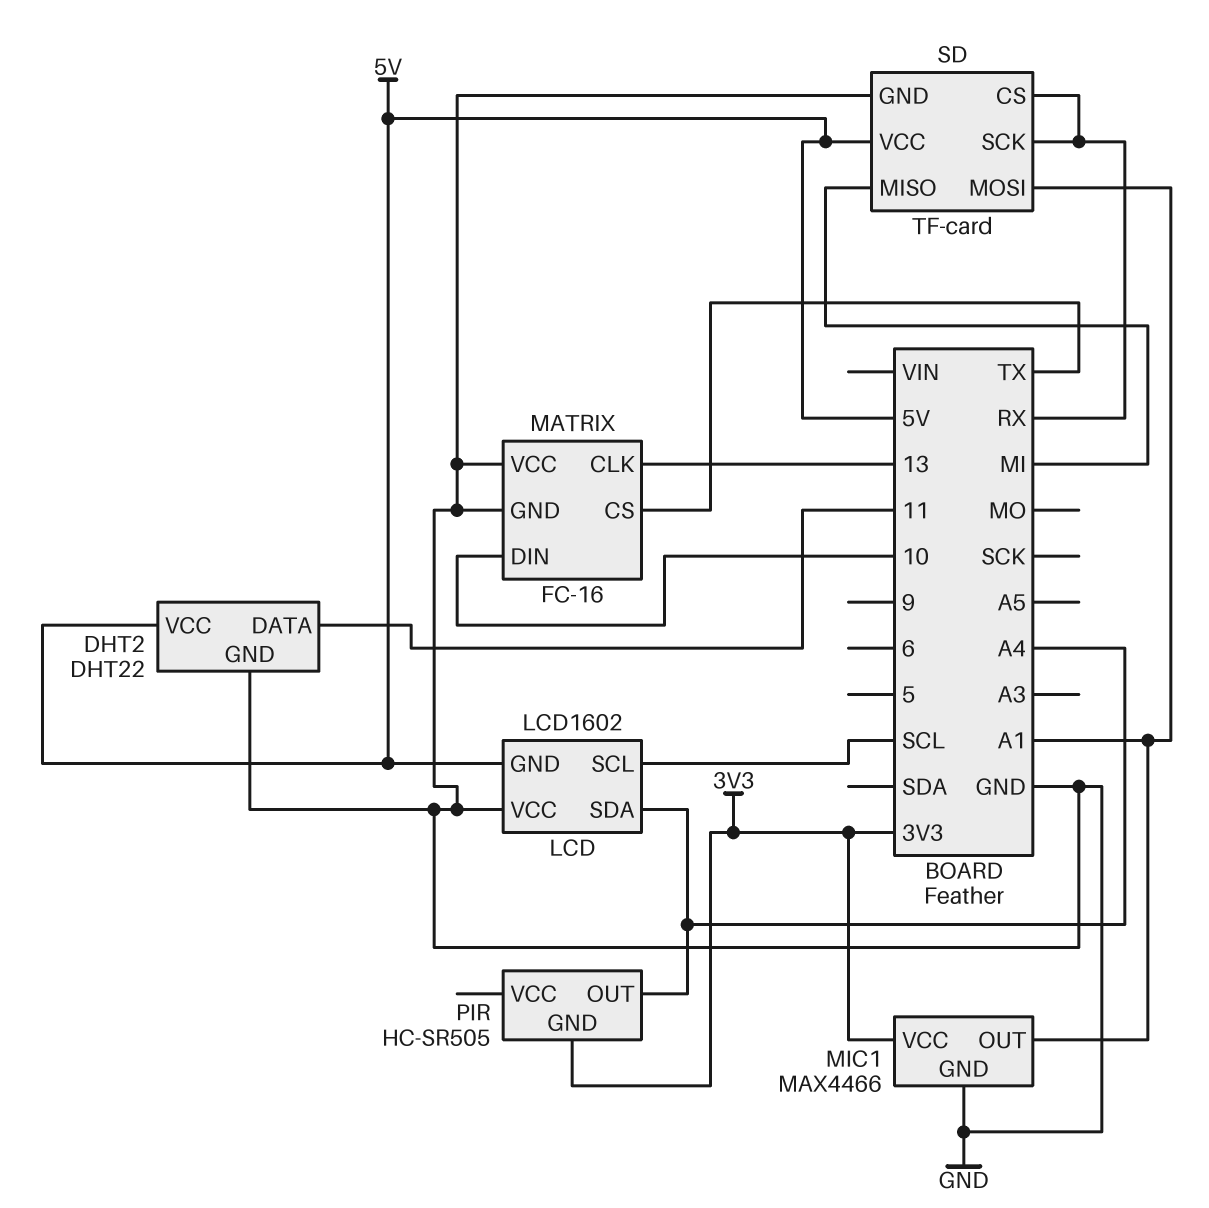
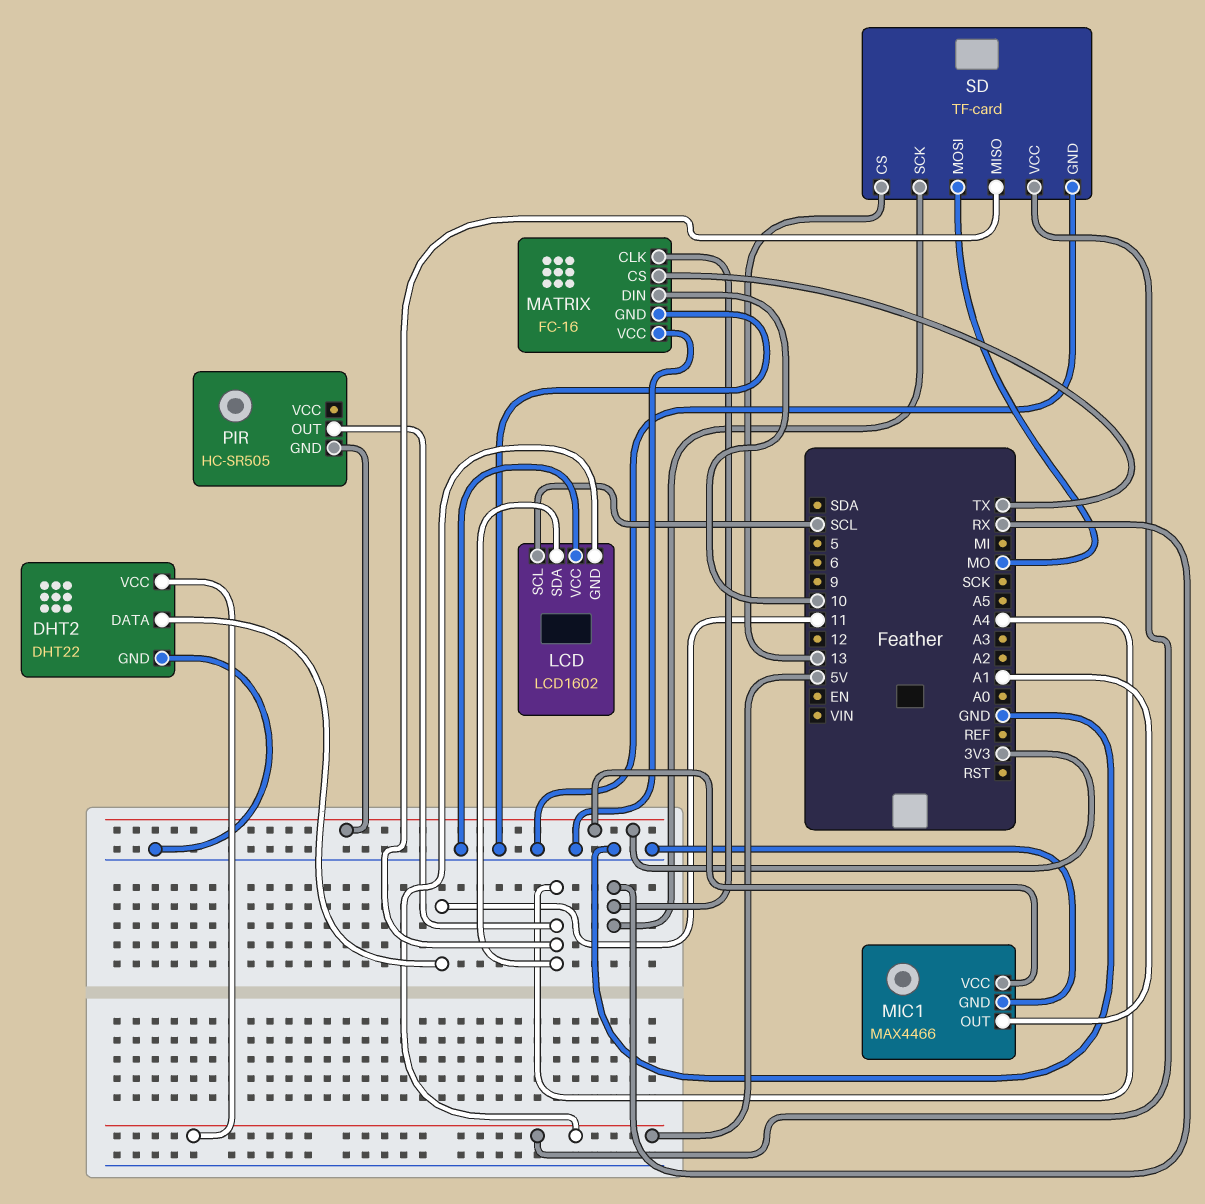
MATRIX pin CLK: 13 -> RX
SD pin CS: RX -> 13
SD pin MISO: MI -> A4
SD pin MOSI: A1 -> MO

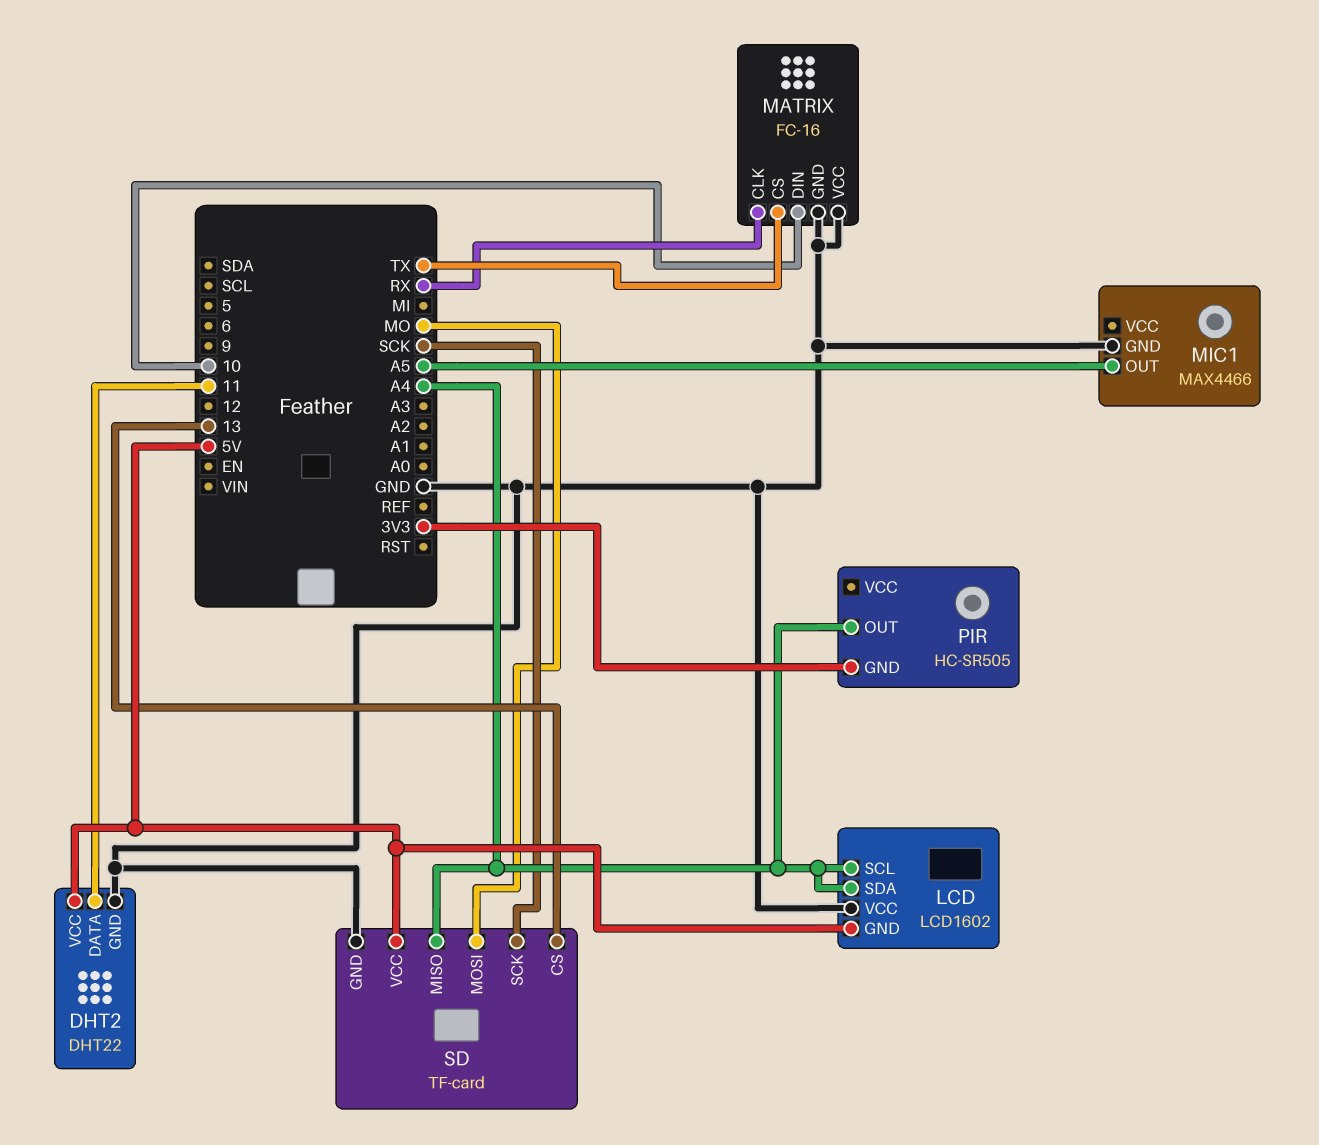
LCD pin SCL: SCL -> A4
MIC1 pin OUT: A1 -> A5
MIC1 pin VCC: 3V3 -> none
SD pin SCK: RX -> SCK

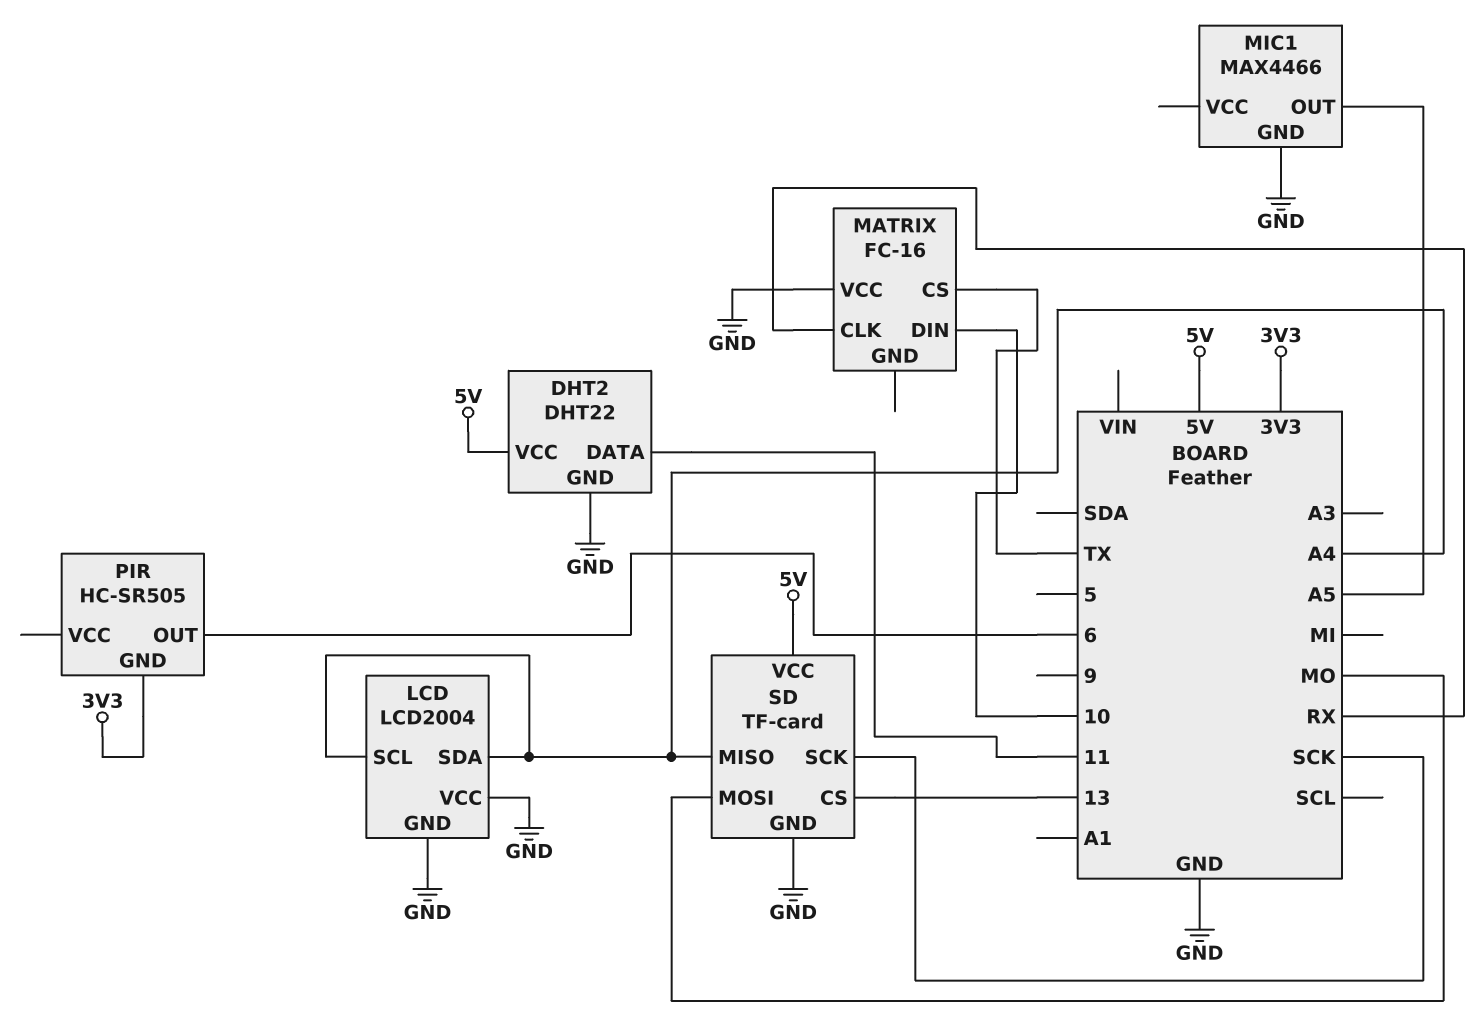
LCD: LCD1602 -> LCD2004
LCD pin GND: 5V -> GND
MATRIX pin GND: GND -> none
PIR pin OUT: A4 -> 6

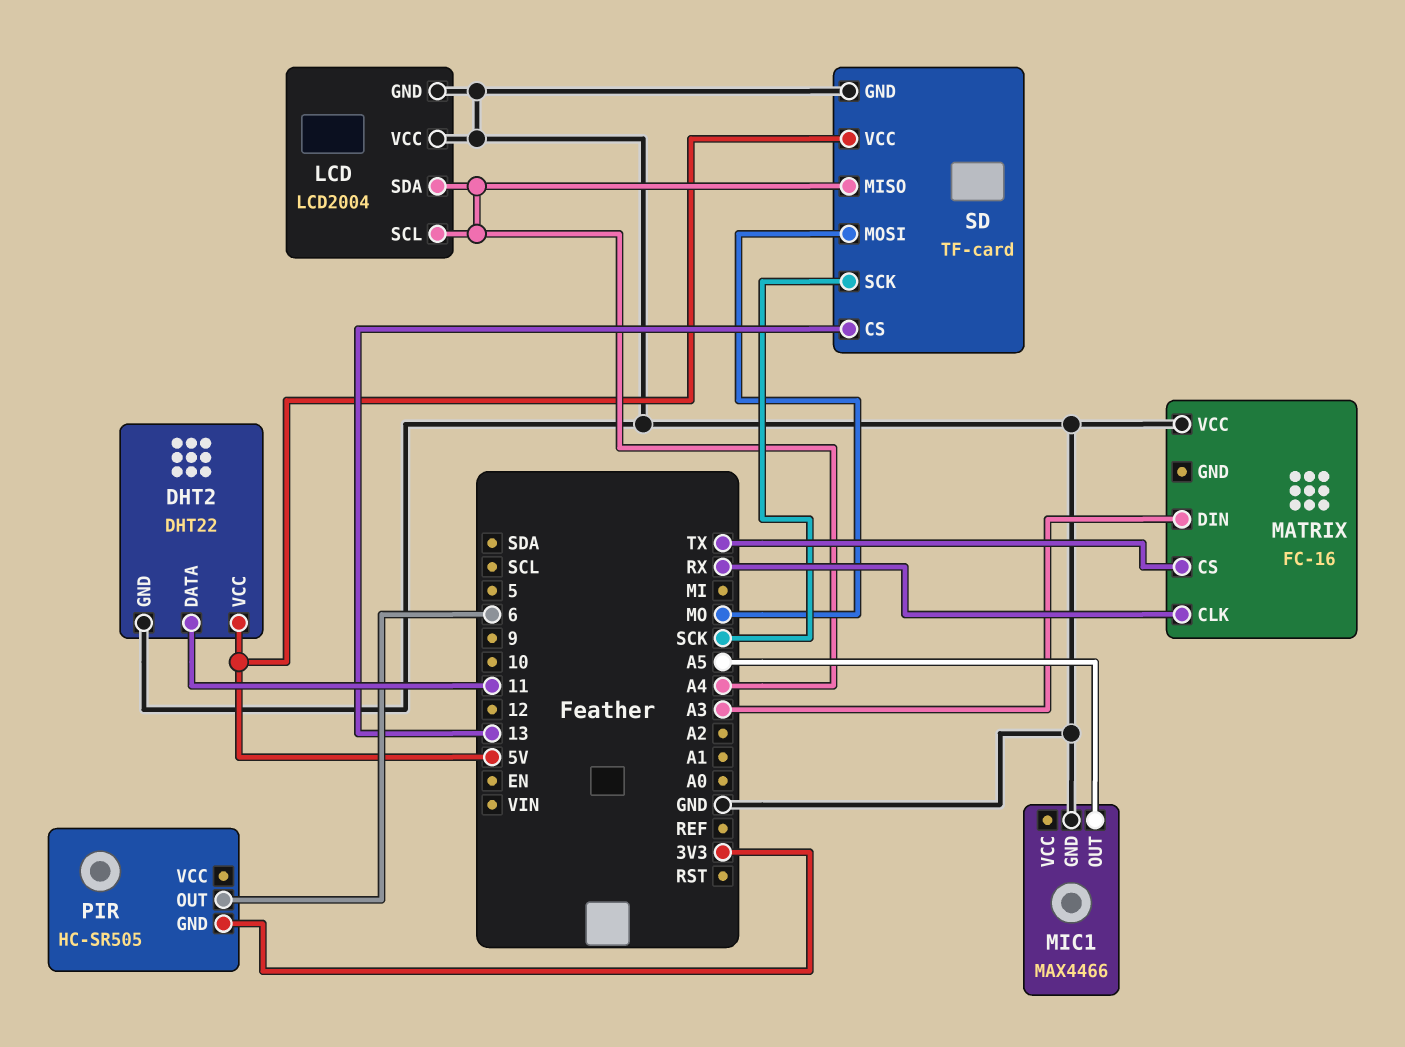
MATRIX pin DIN: 10 -> A3

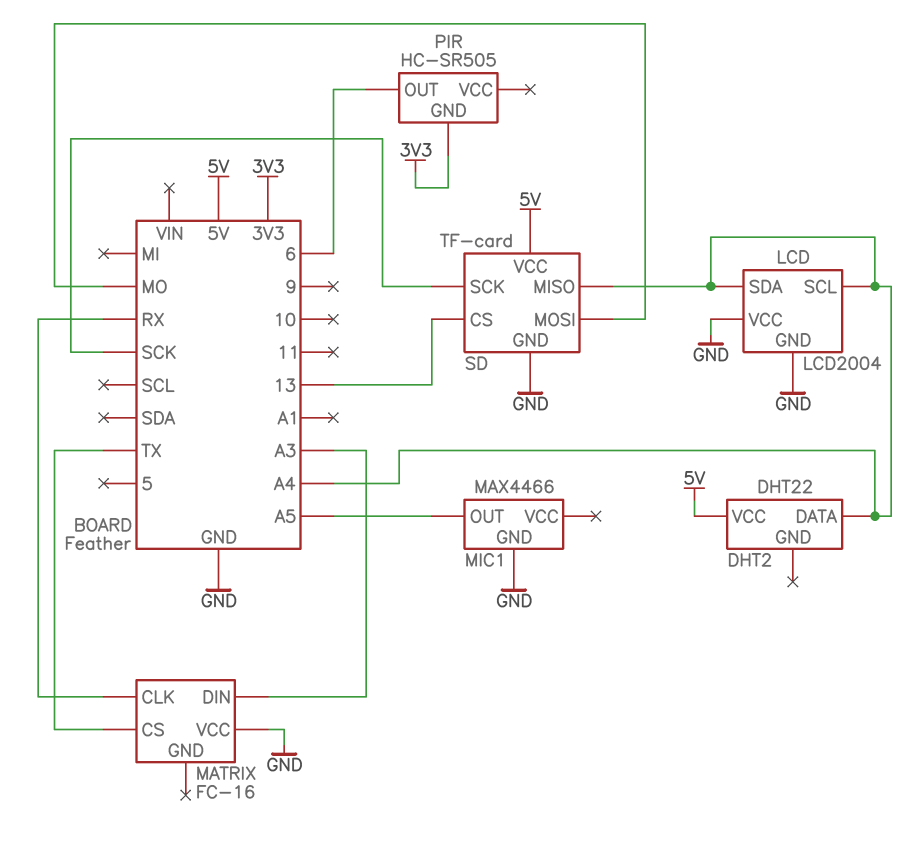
DHT2 pin DATA: 11 -> A4
DHT2 pin GND: GND -> none

